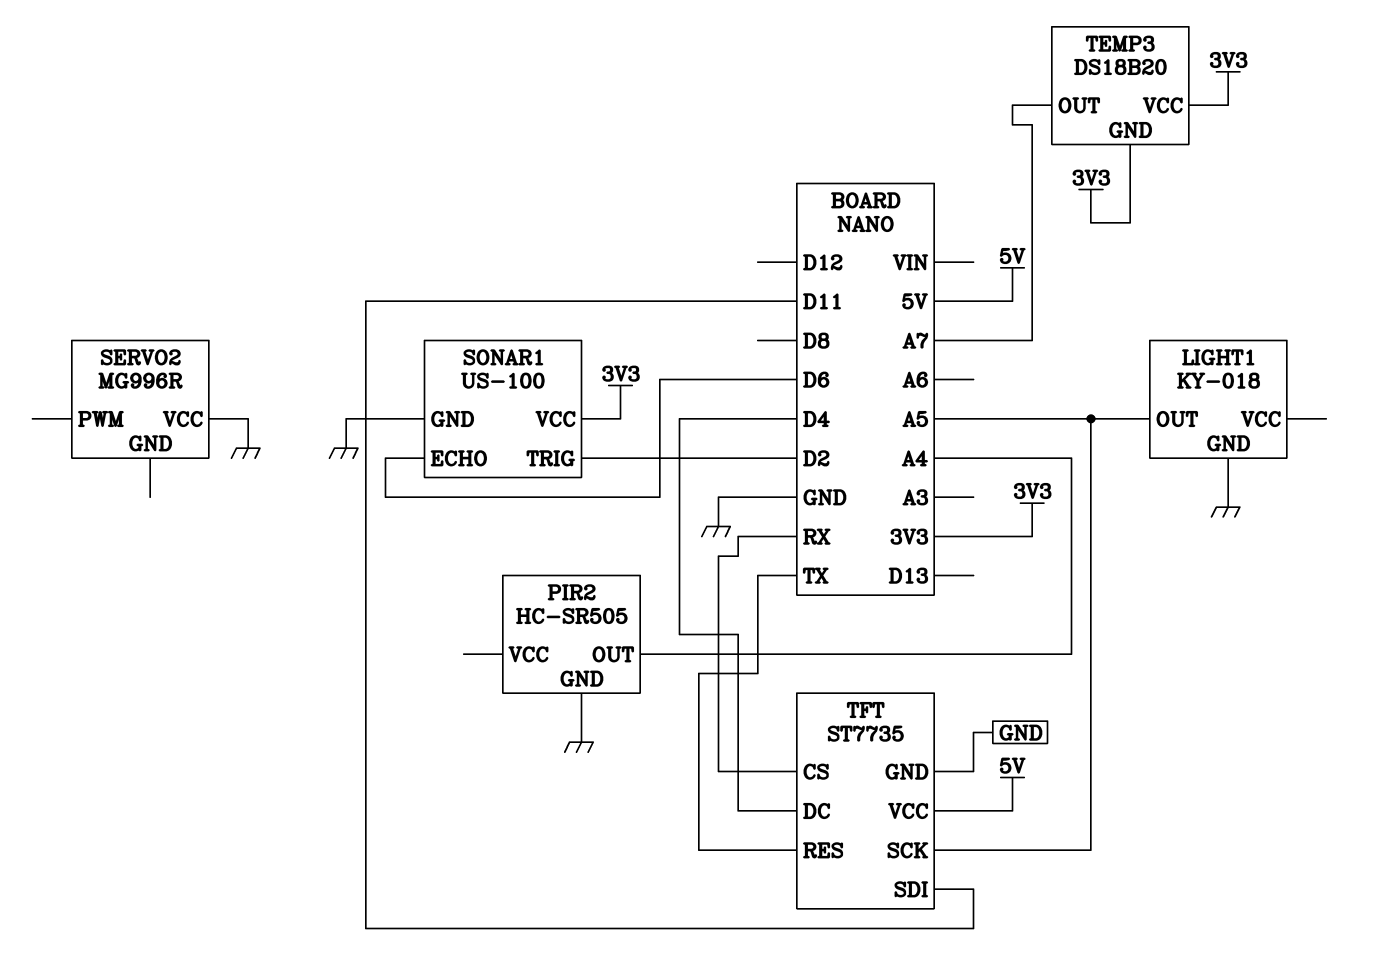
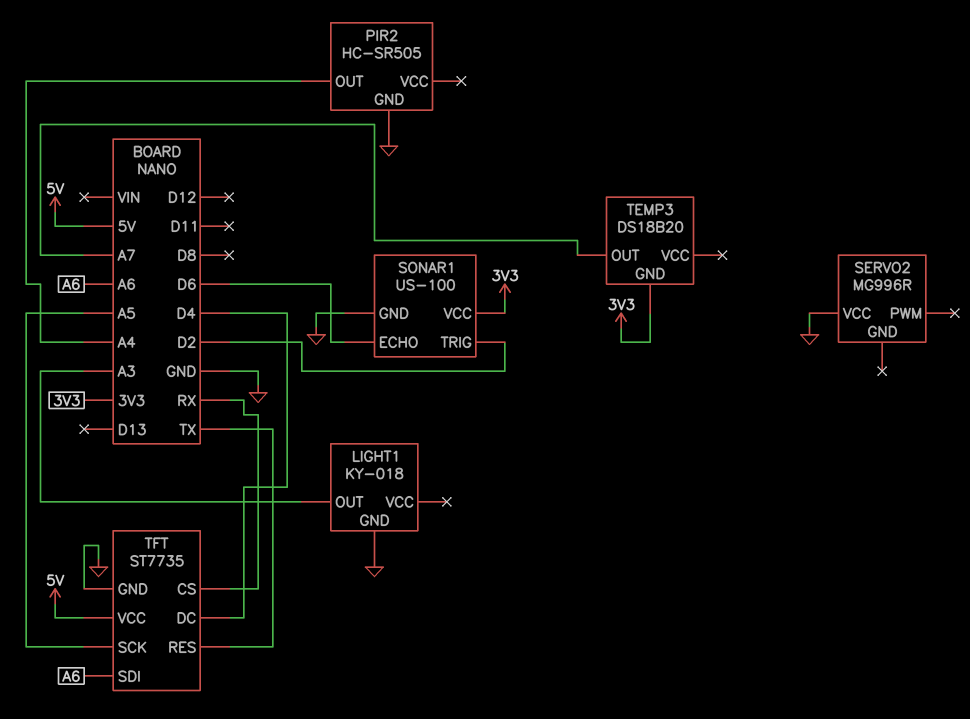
LIGHT1 pin OUT: A5 -> A3
TEMP3 pin VCC: 3V3 -> none
TFT pin SDI: D11 -> A6

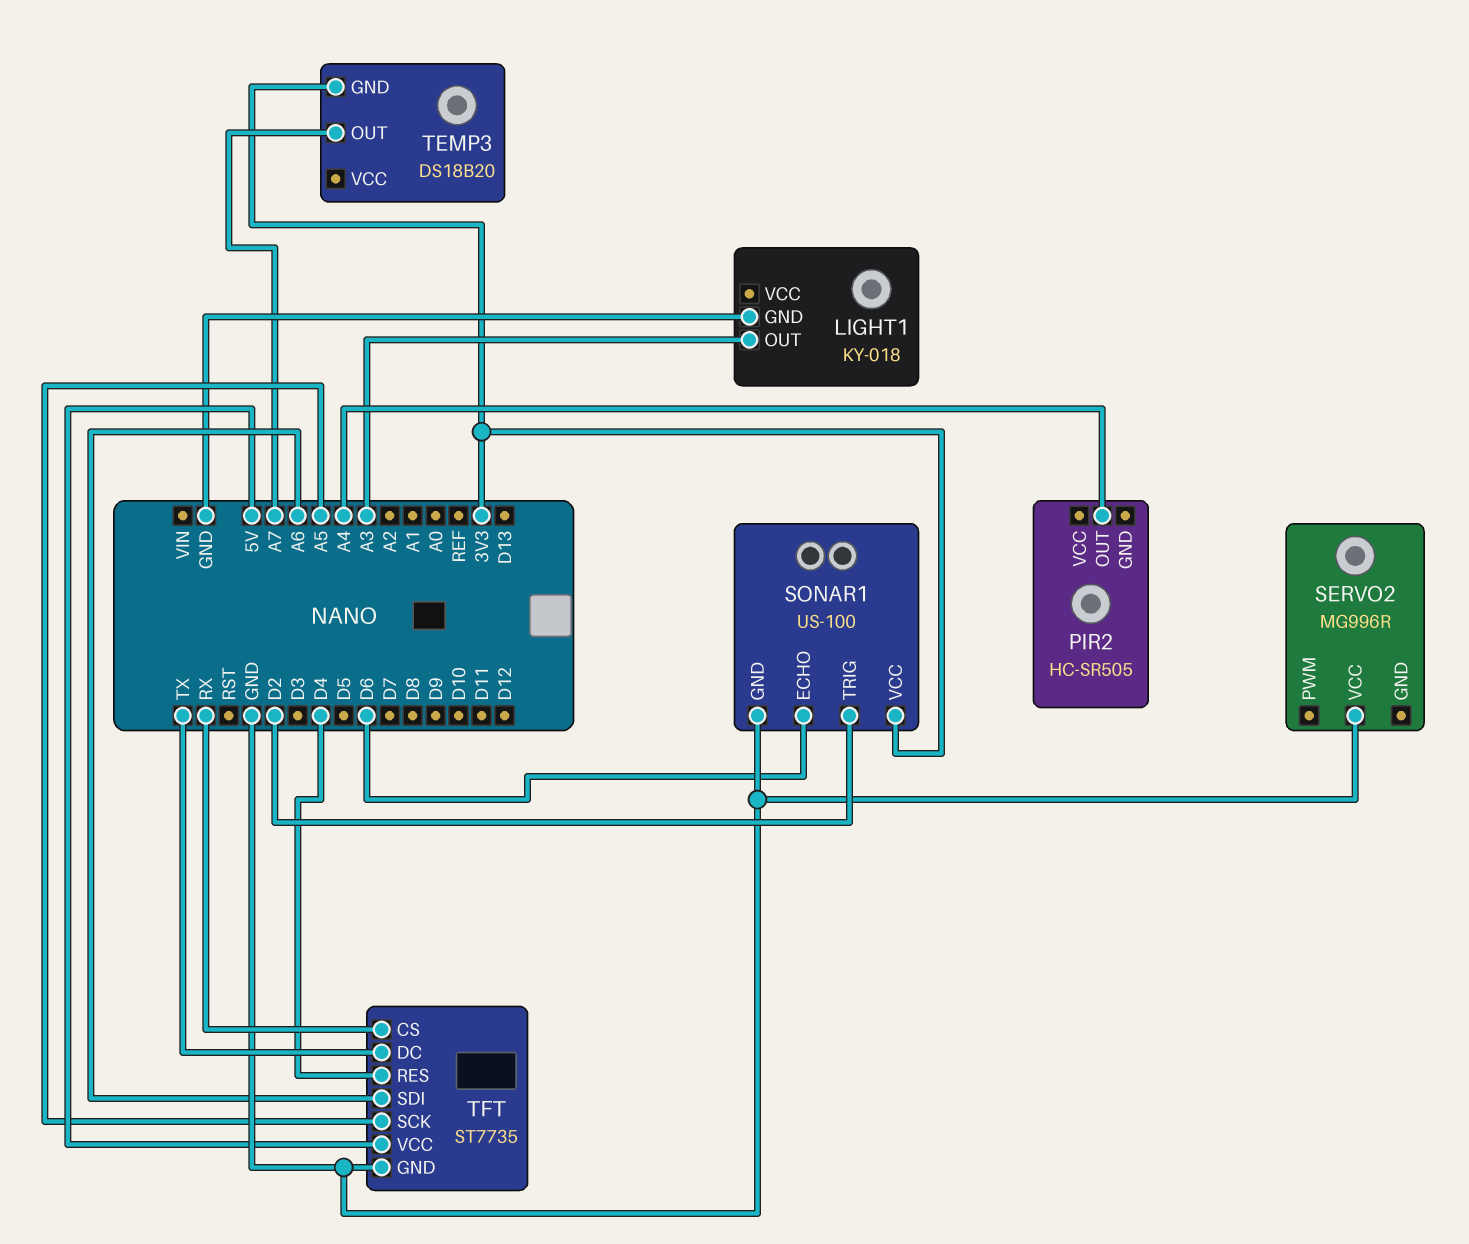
PIR2 pin GND: GND -> none
TFT pin DC: D4 -> TX
TFT pin RES: TX -> D4

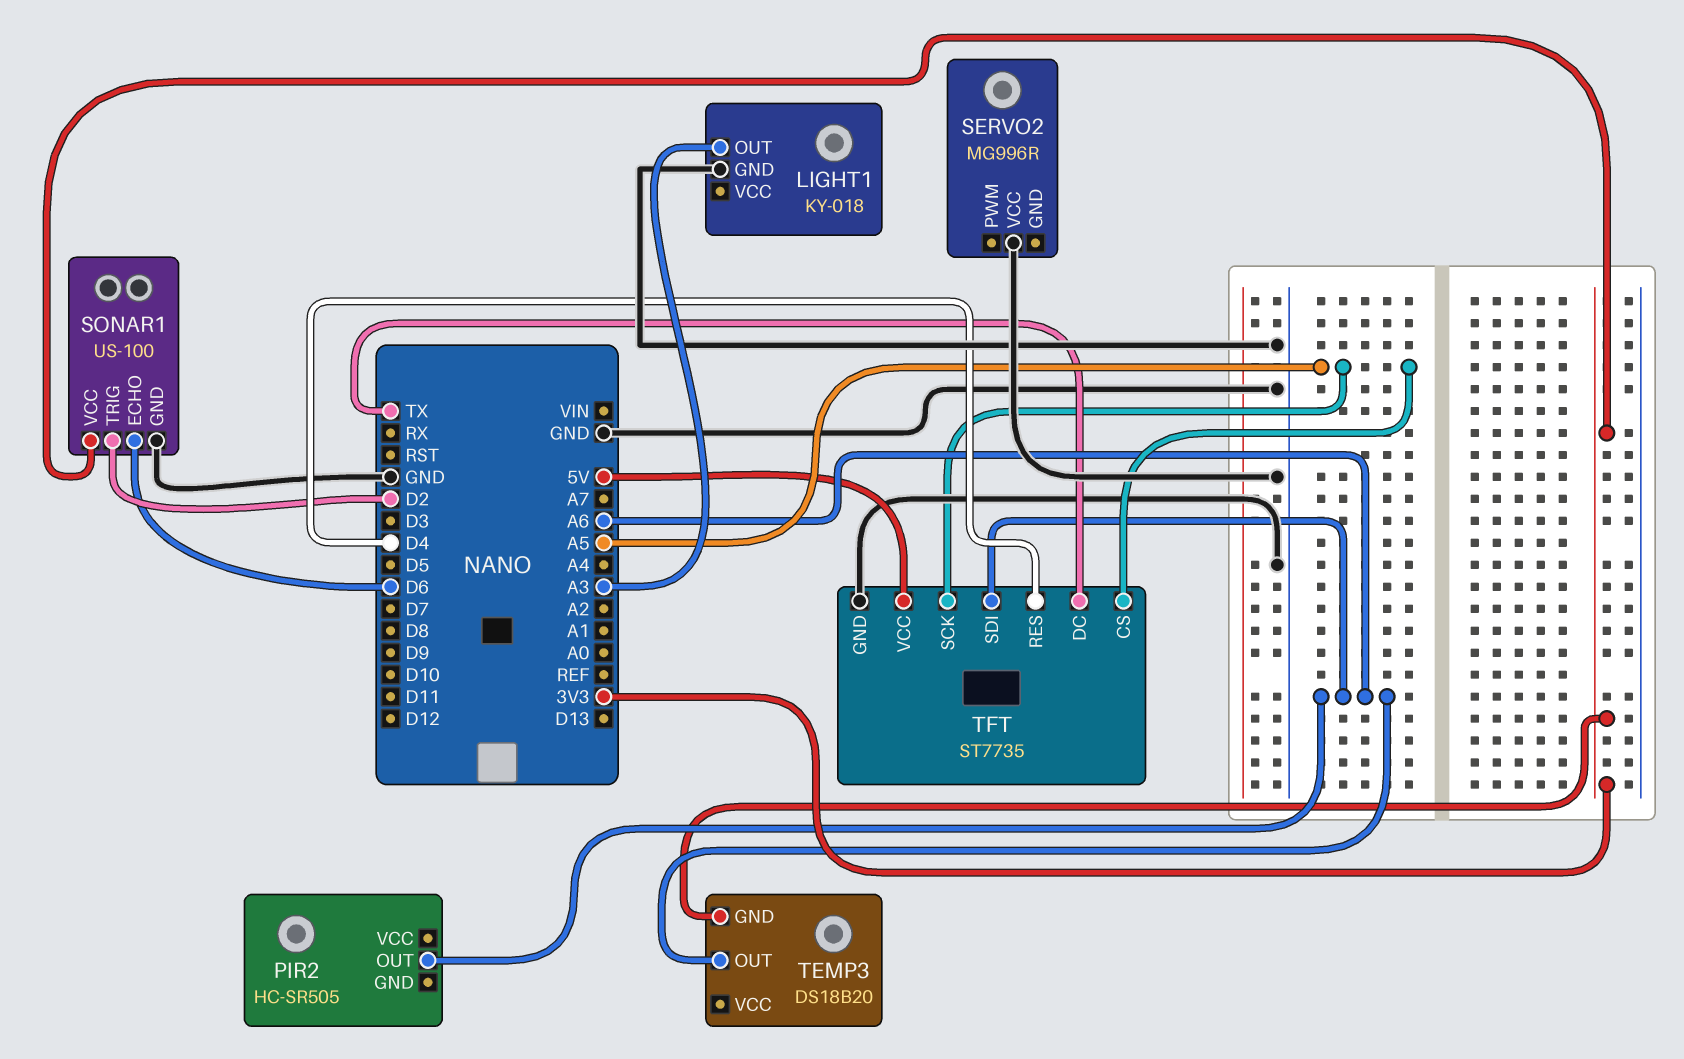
PIR2 pin OUT: A4 -> A6
TEMP3 pin OUT: A7 -> A6
TFT pin CS: RX -> A5

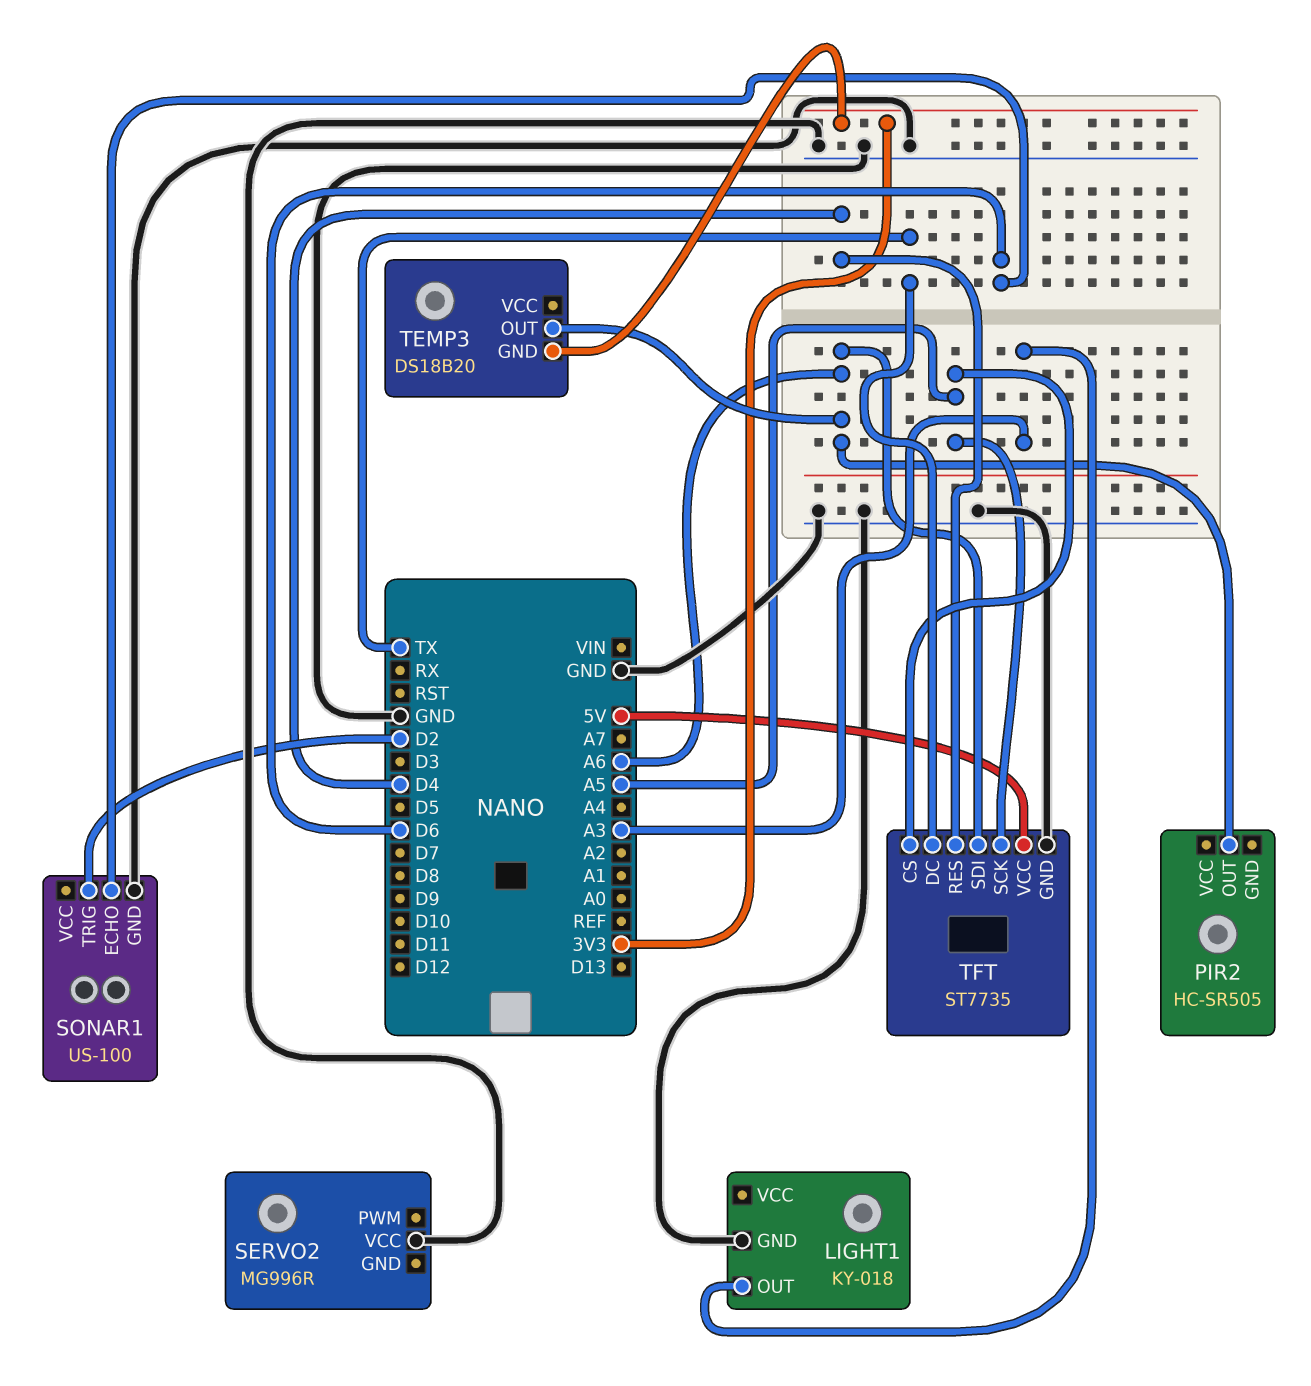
SONAR1 pin VCC: 3V3 -> none

